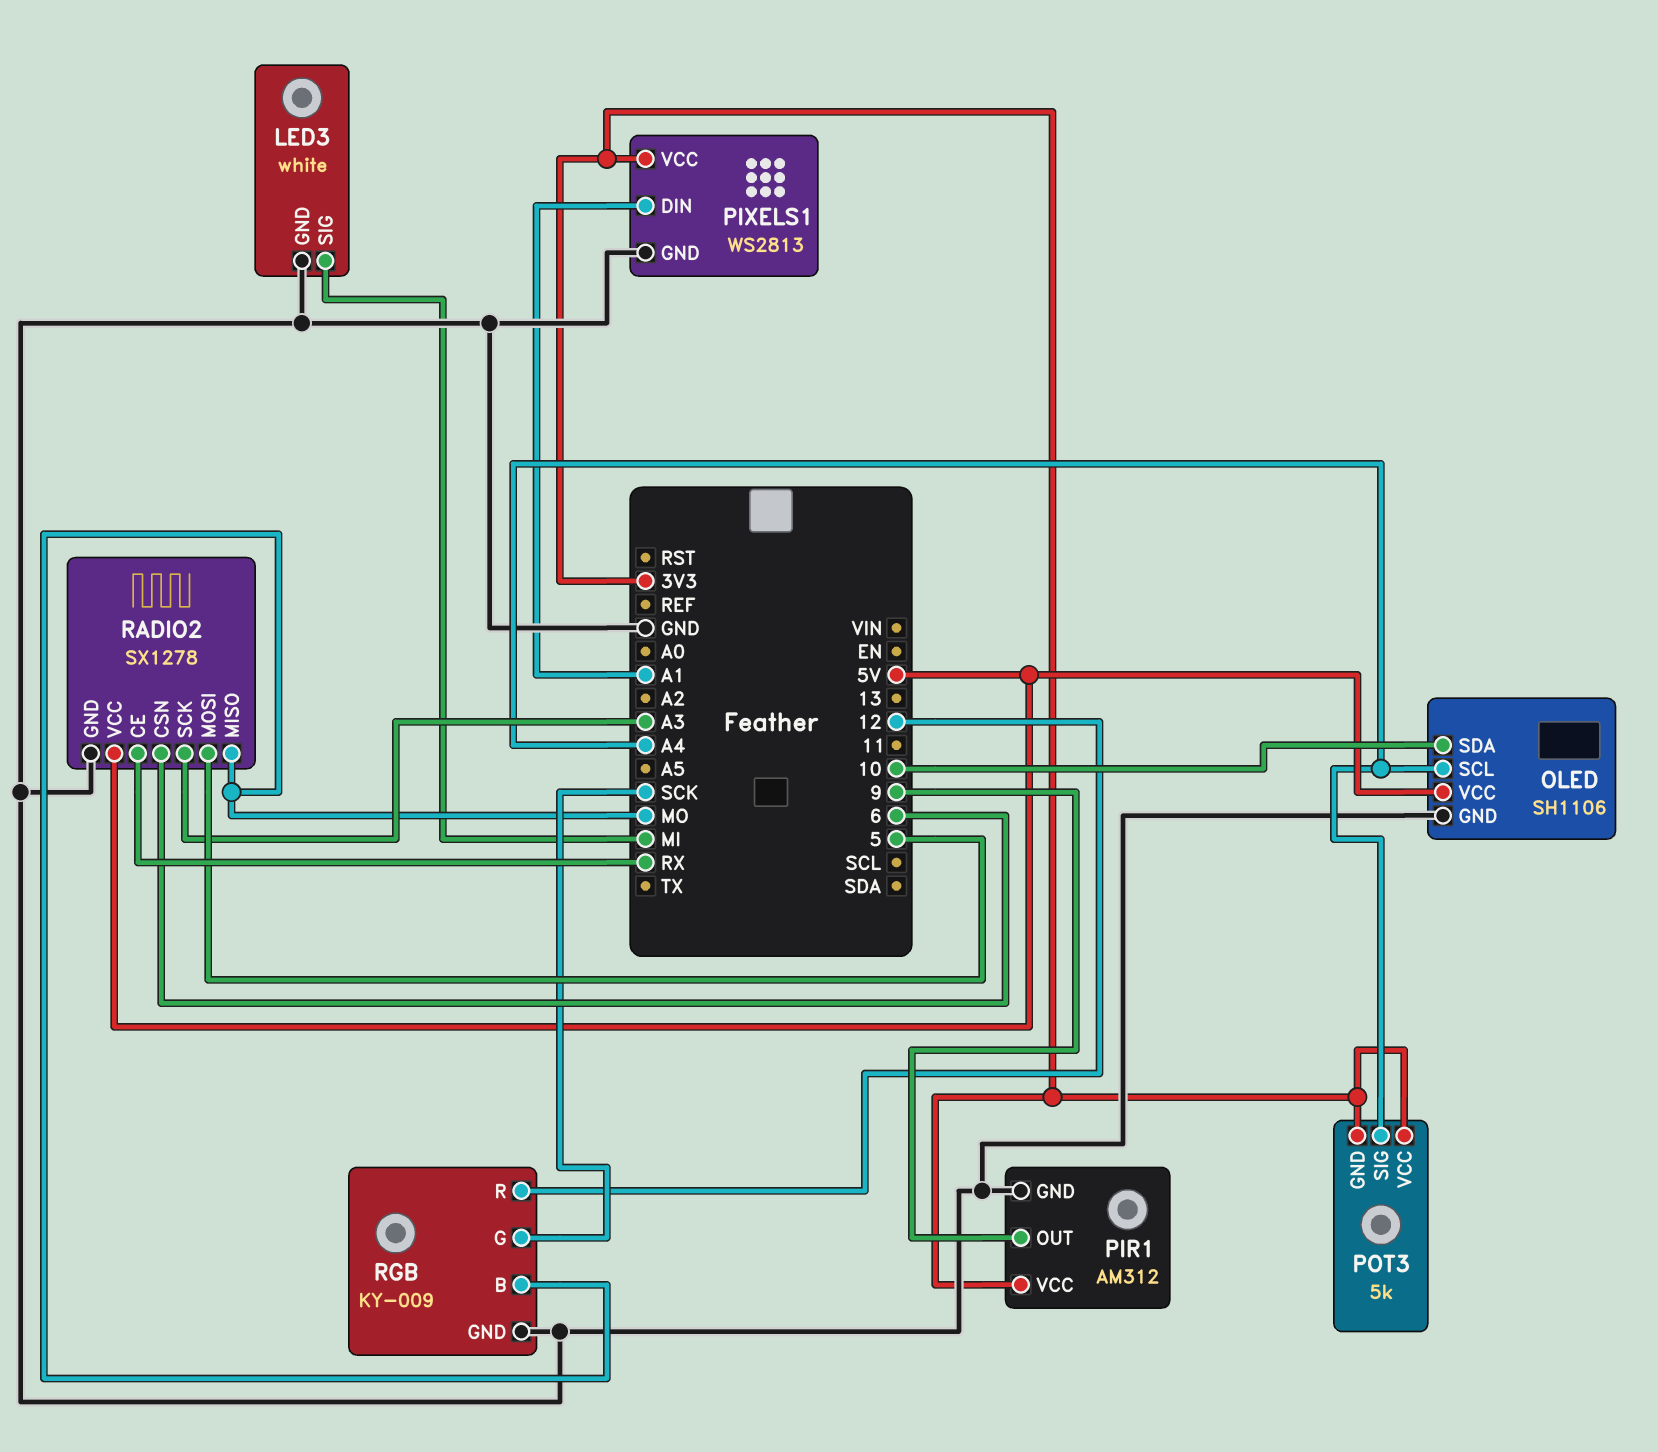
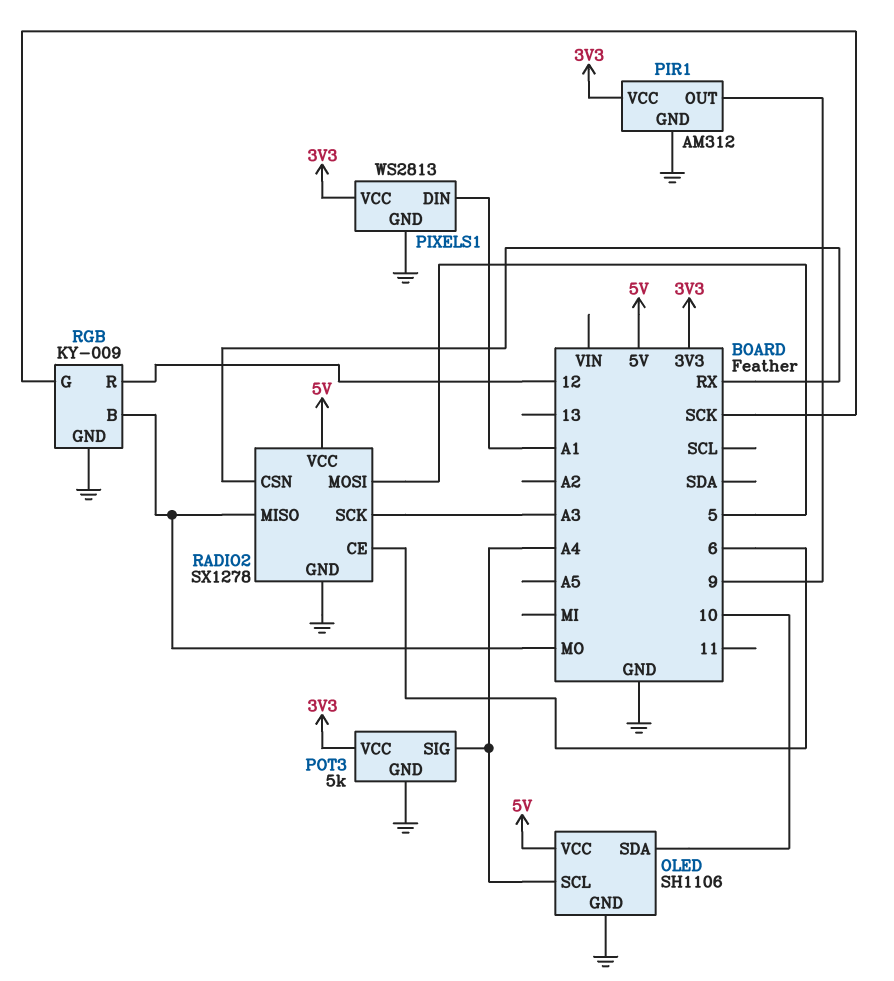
LED3: white -> none
LED3 pin GND: GND -> none
LED3 pin SIG: MI -> none
POT3 pin GND: 3V3 -> GND
RADIO2 pin CE: RX -> 6
RADIO2 pin CSN: 6 -> RX

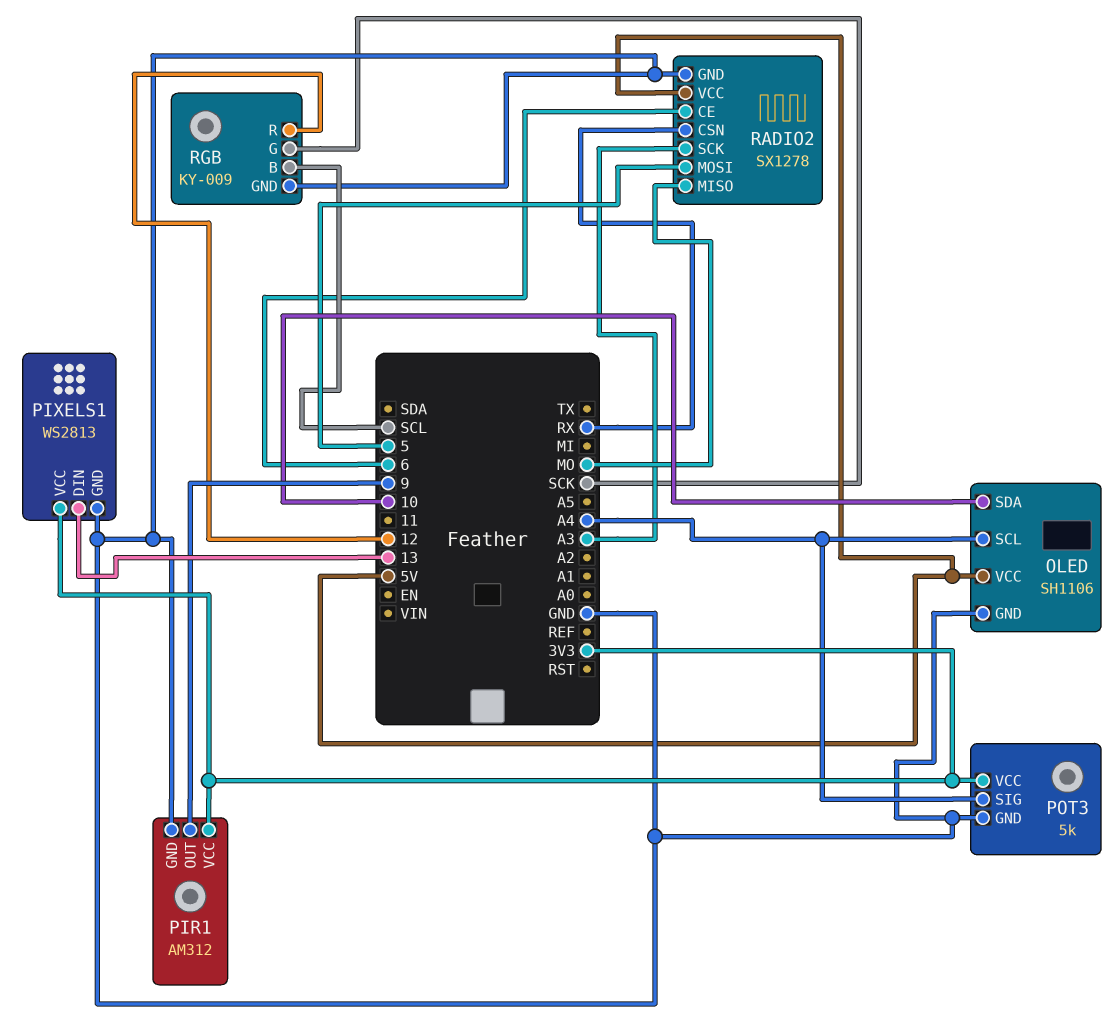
PIXELS1 pin DIN: A1 -> 13
RGB pin B: MO -> SCL

